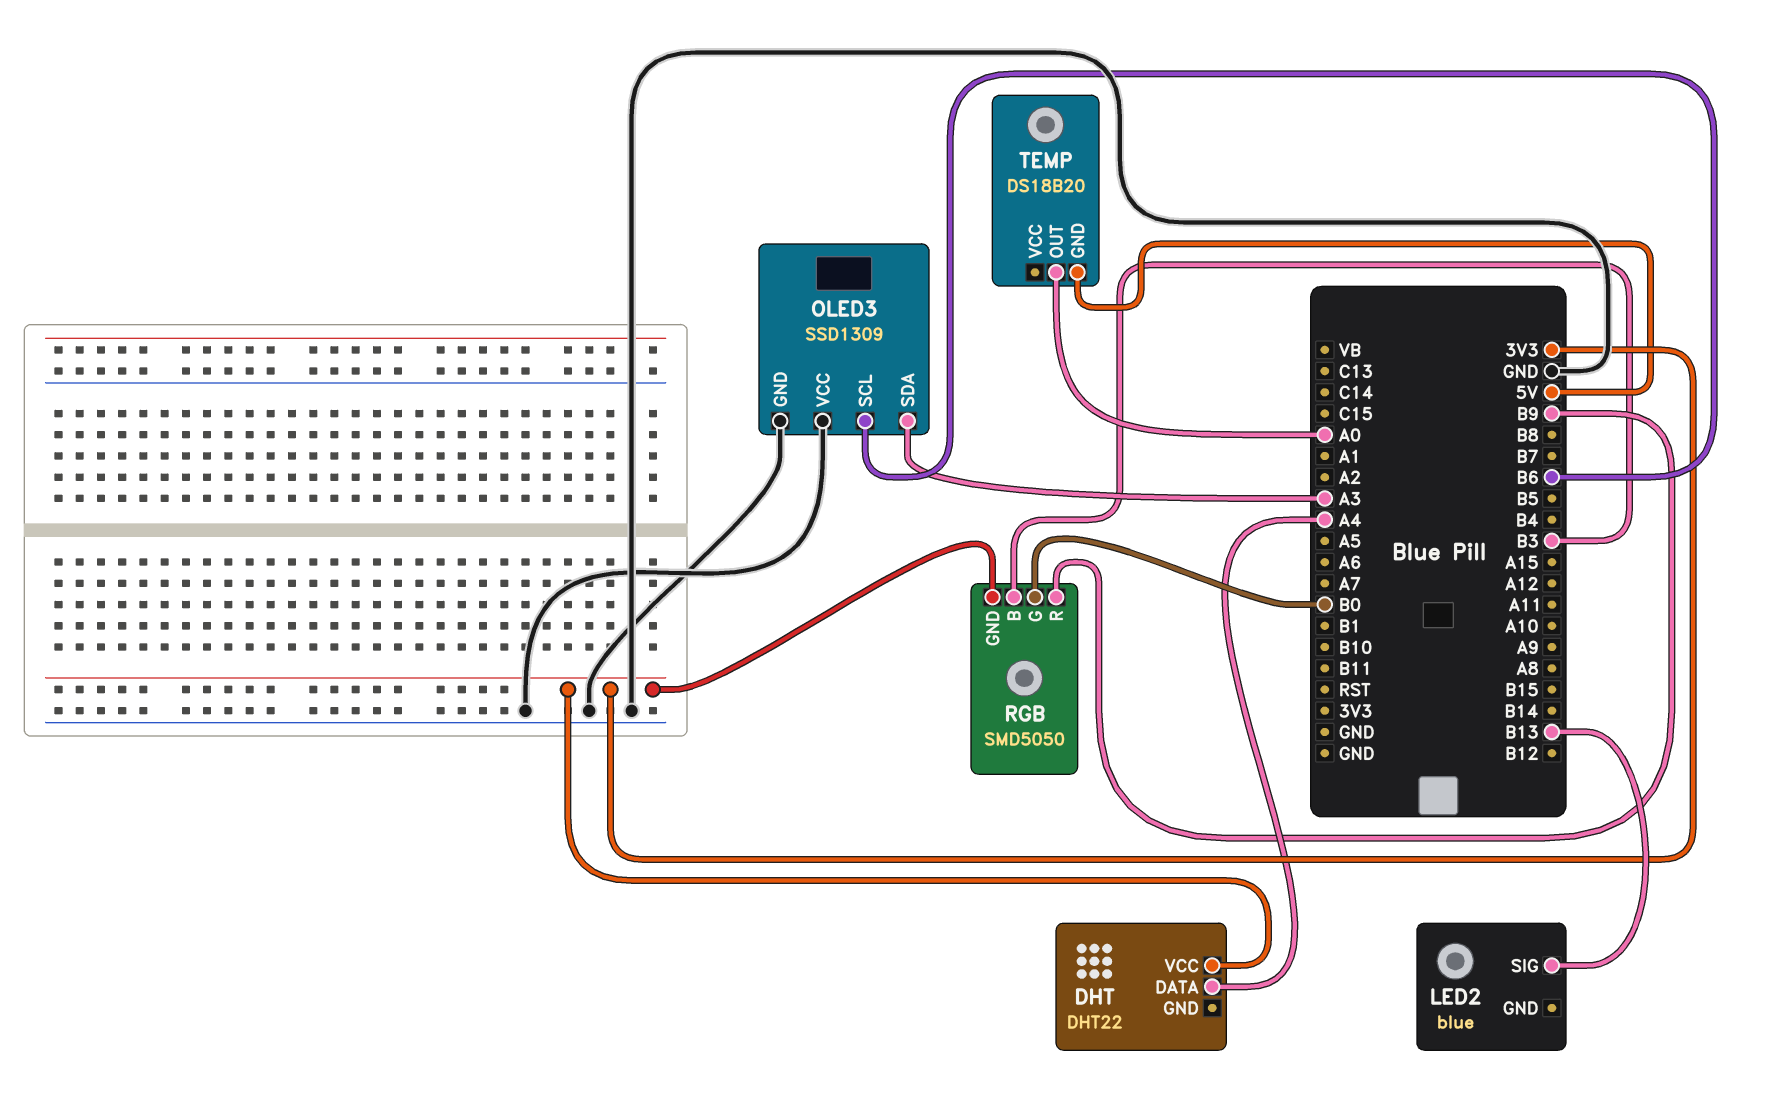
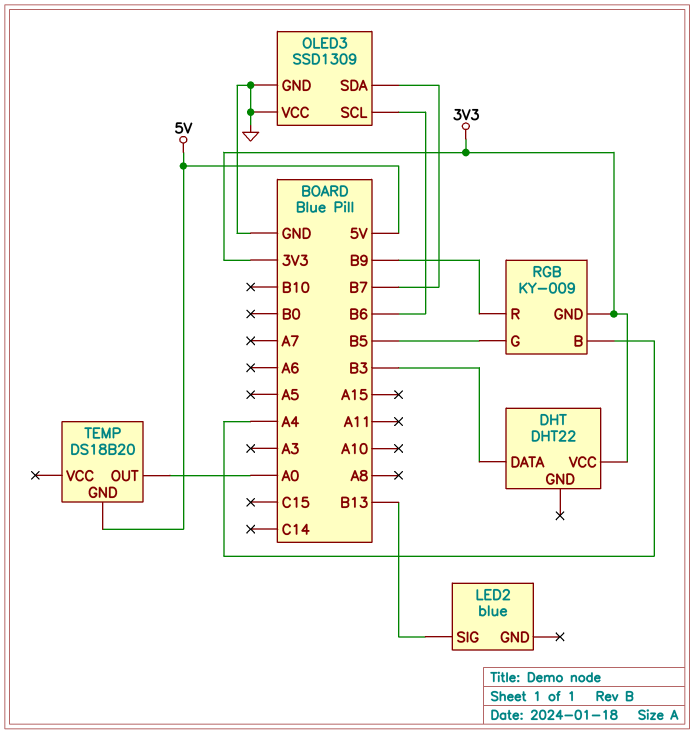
DHT pin DATA: A4 -> B3
OLED3 pin SDA: A3 -> B7
RGB: SMD5050 -> KY-009
RGB pin B: B3 -> A4
RGB pin G: B0 -> B5

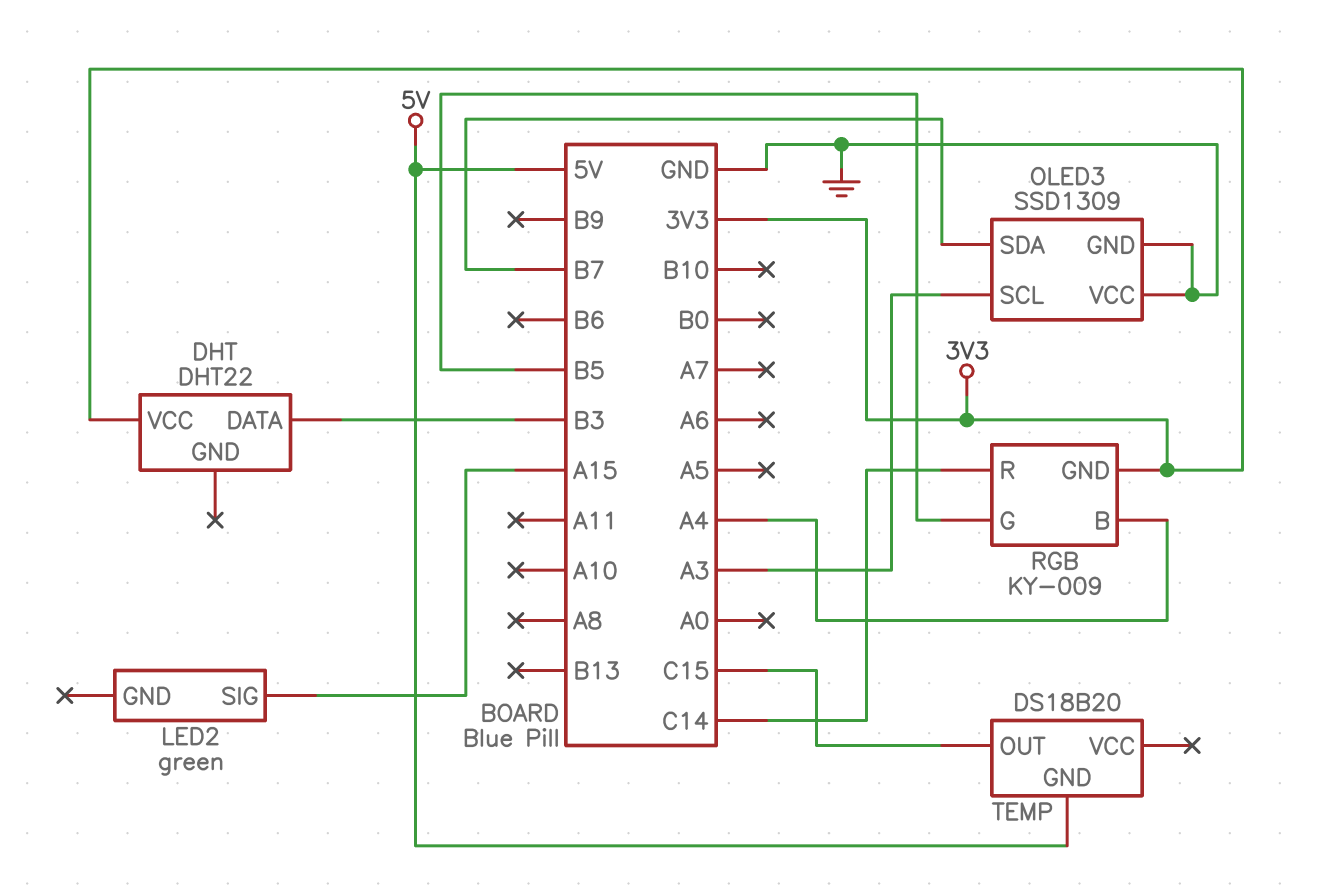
LED2: blue -> green
LED2 pin SIG: B13 -> A15
OLED3 pin SCL: B6 -> A3
RGB pin R: B9 -> C14
TEMP pin OUT: A0 -> C15

